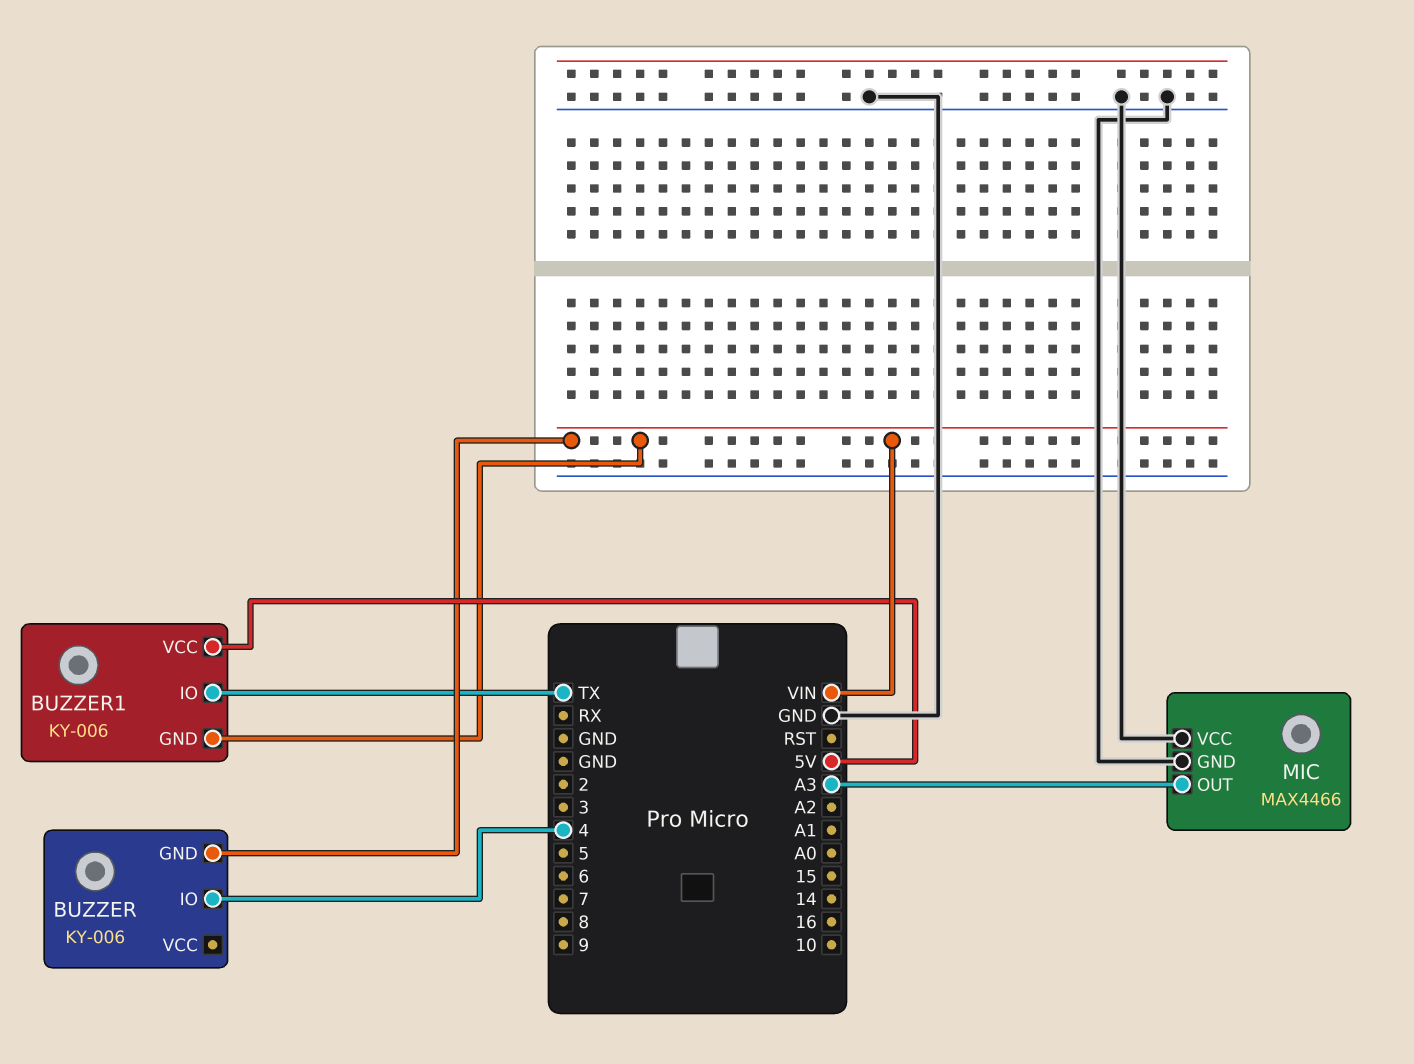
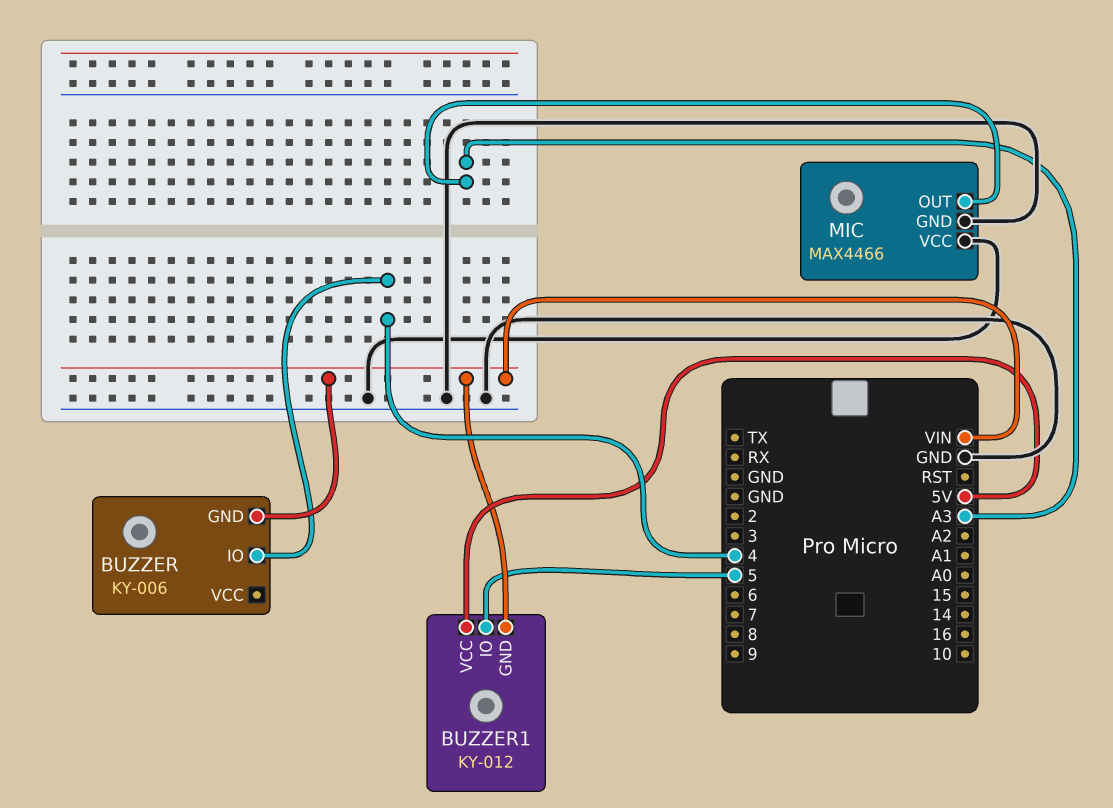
BUZZER1: KY-006 -> KY-012
BUZZER1 pin IO: TX -> 5

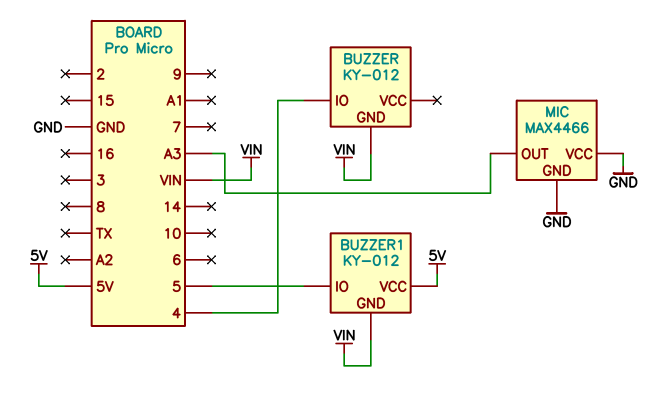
BUZZER: KY-006 -> KY-012

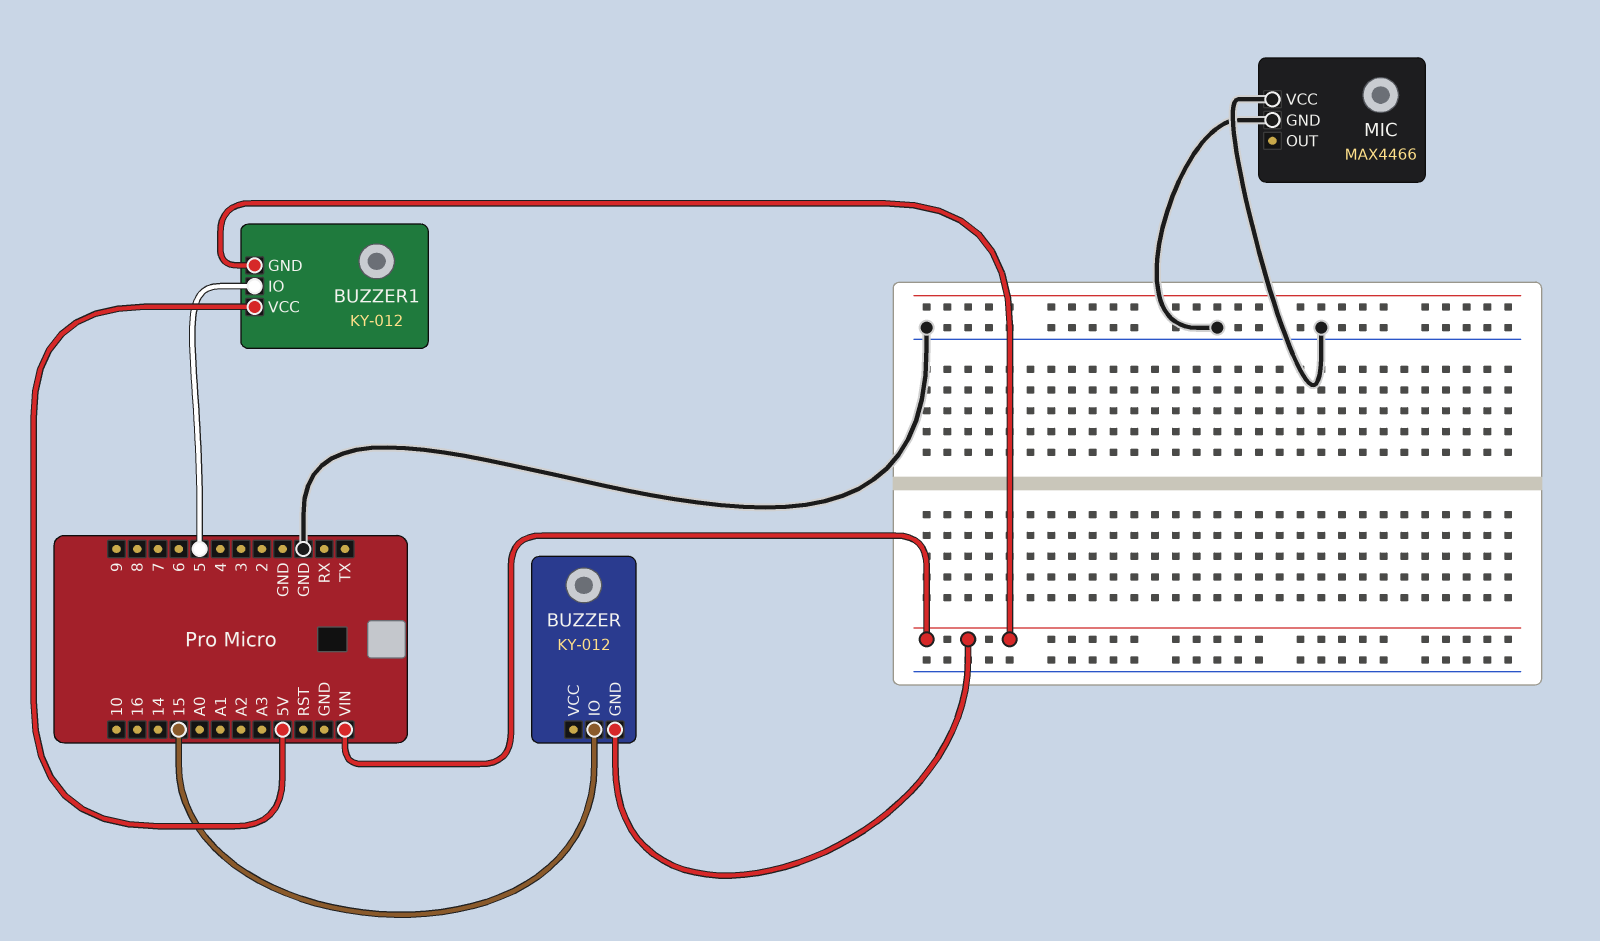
BUZZER pin IO: 4 -> 15
MIC pin OUT: A3 -> none

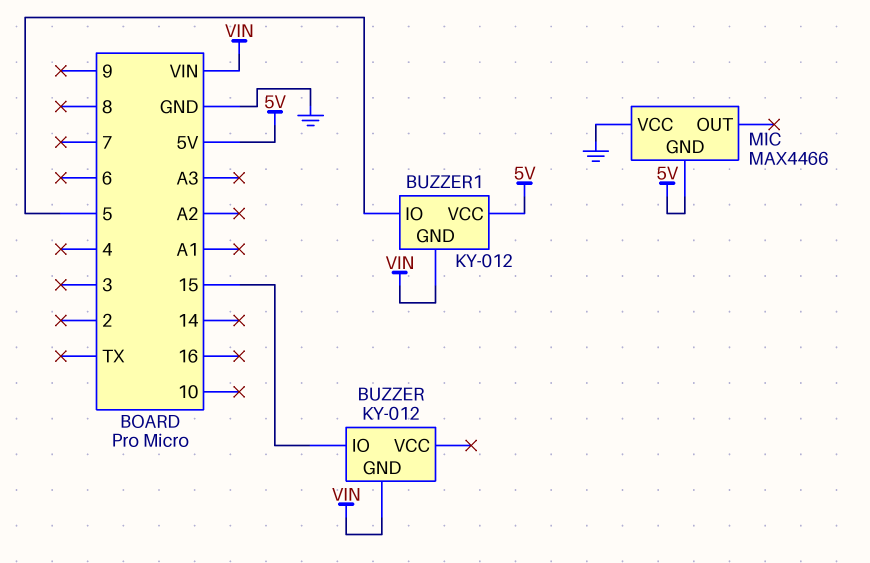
MIC pin GND: GND -> 5V

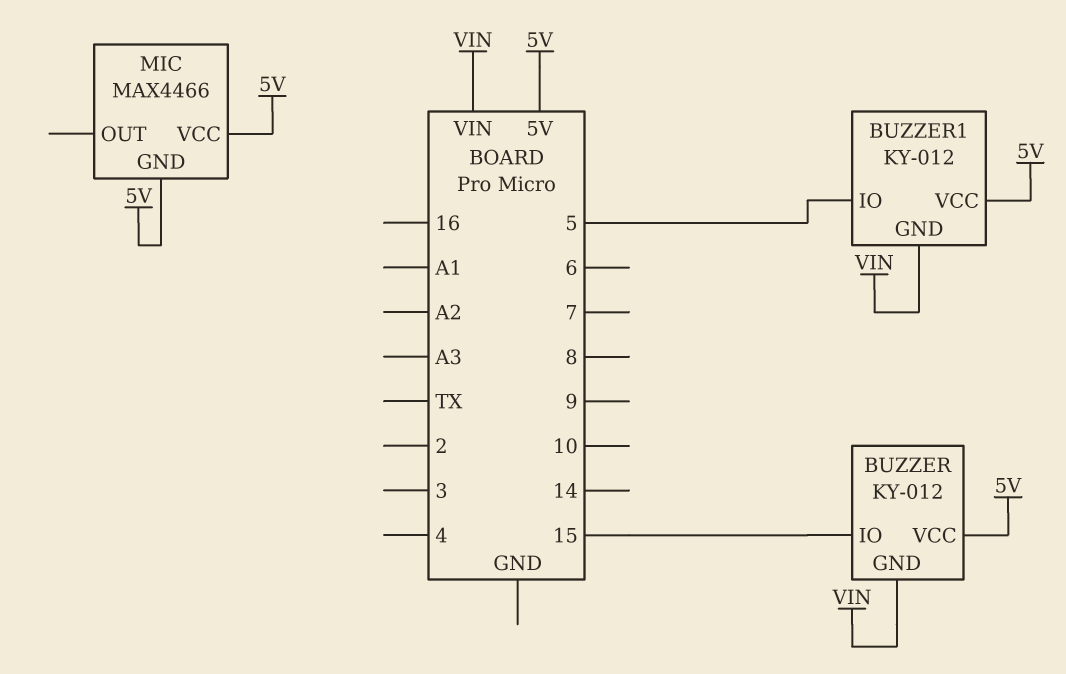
BUZZER pin VCC: none -> 5V
MIC pin VCC: GND -> 5V

